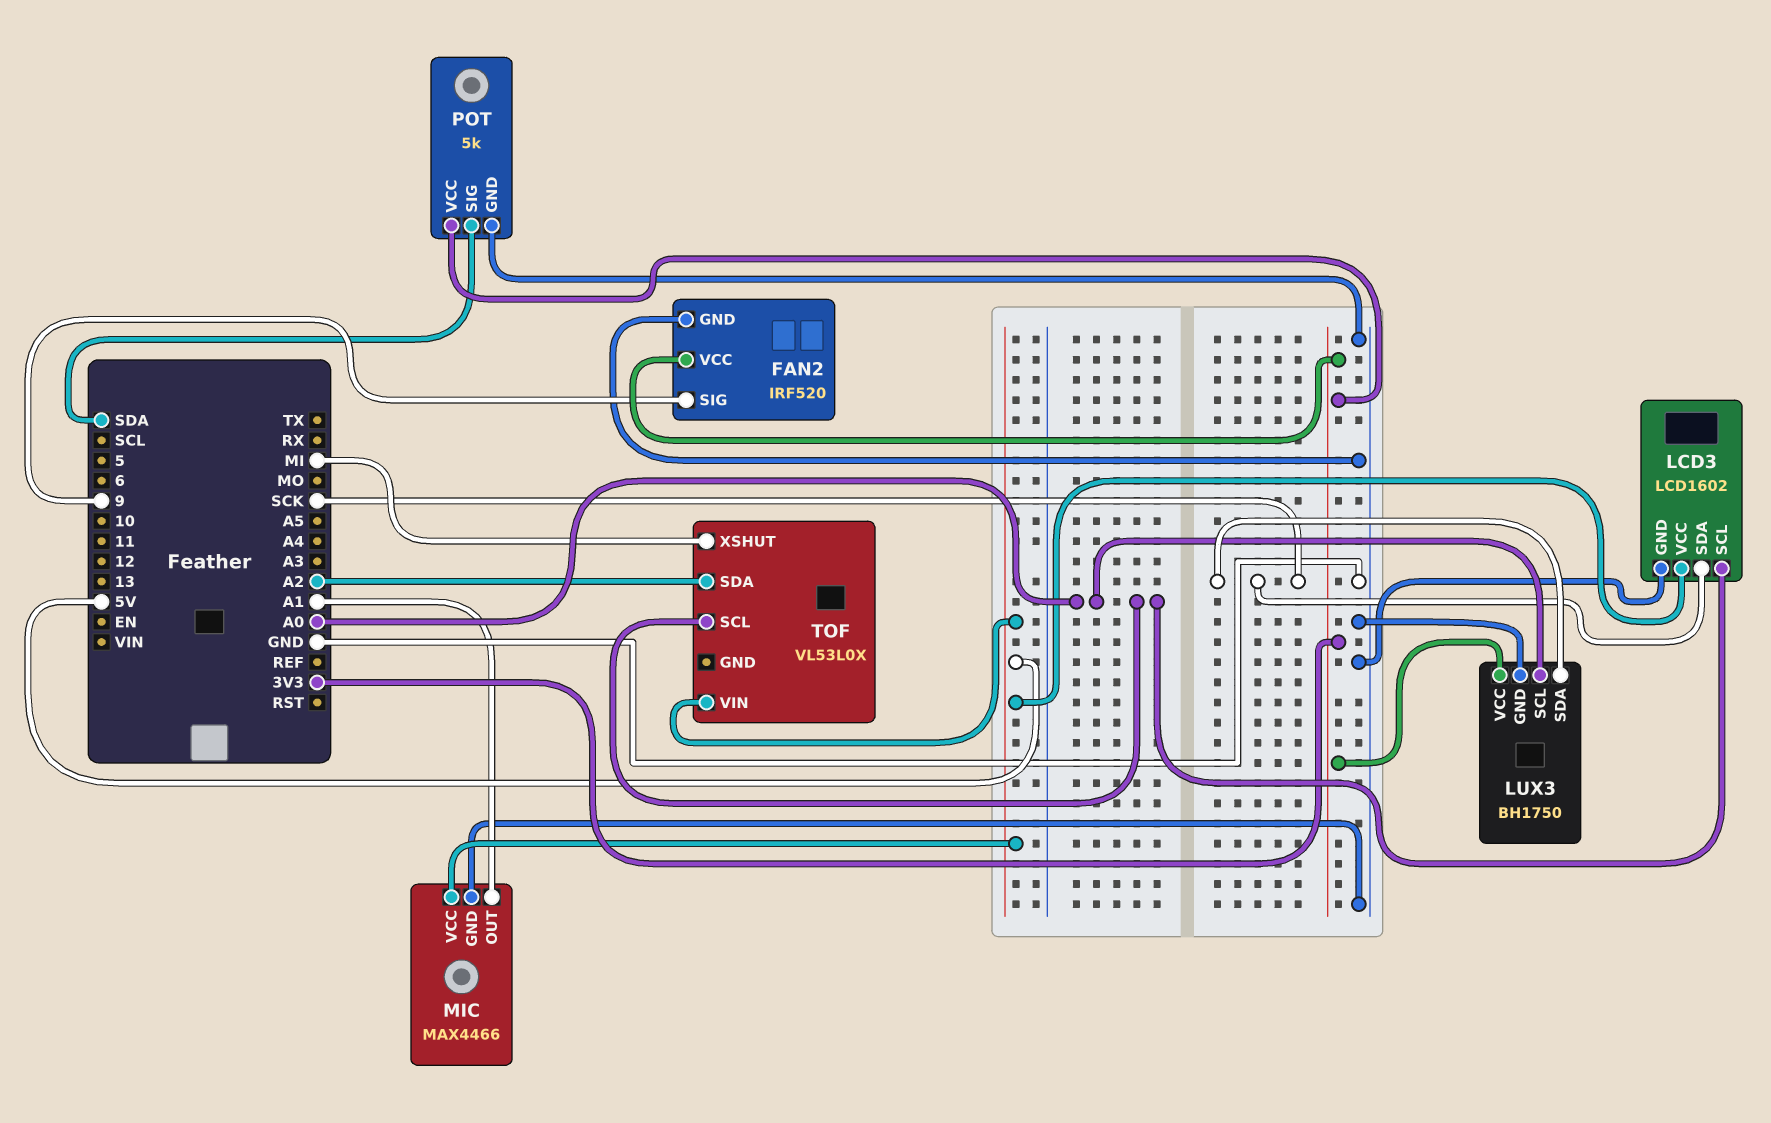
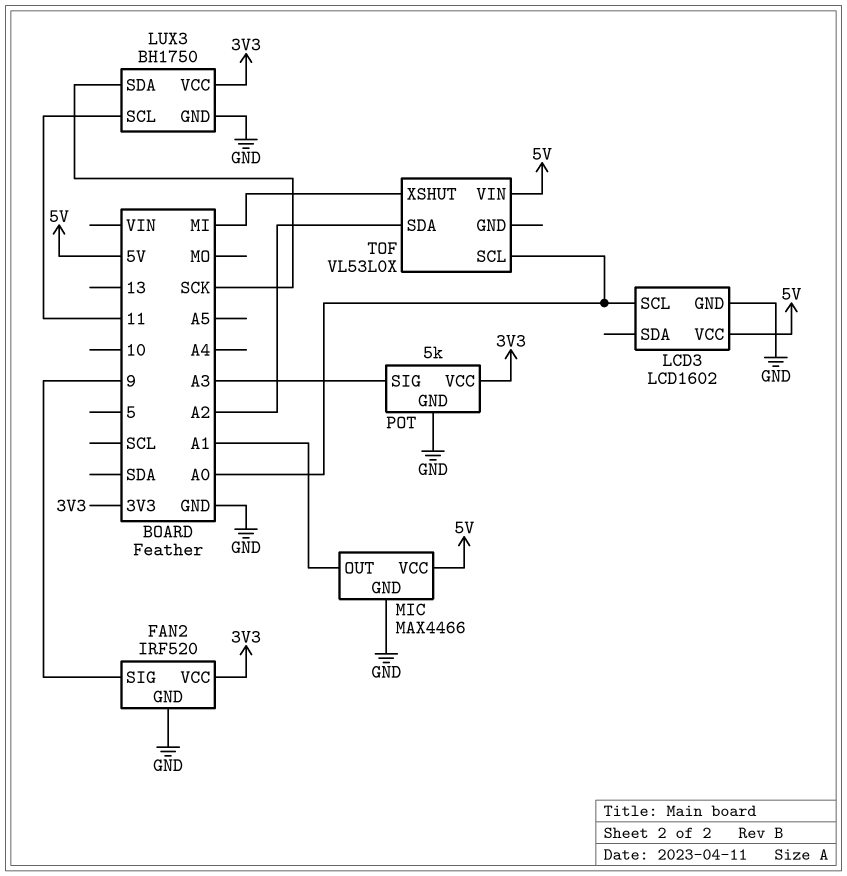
LCD3 pin SDA: SCK -> none
LUX3 pin SCL: A0 -> 11
POT pin SIG: SDA -> A3

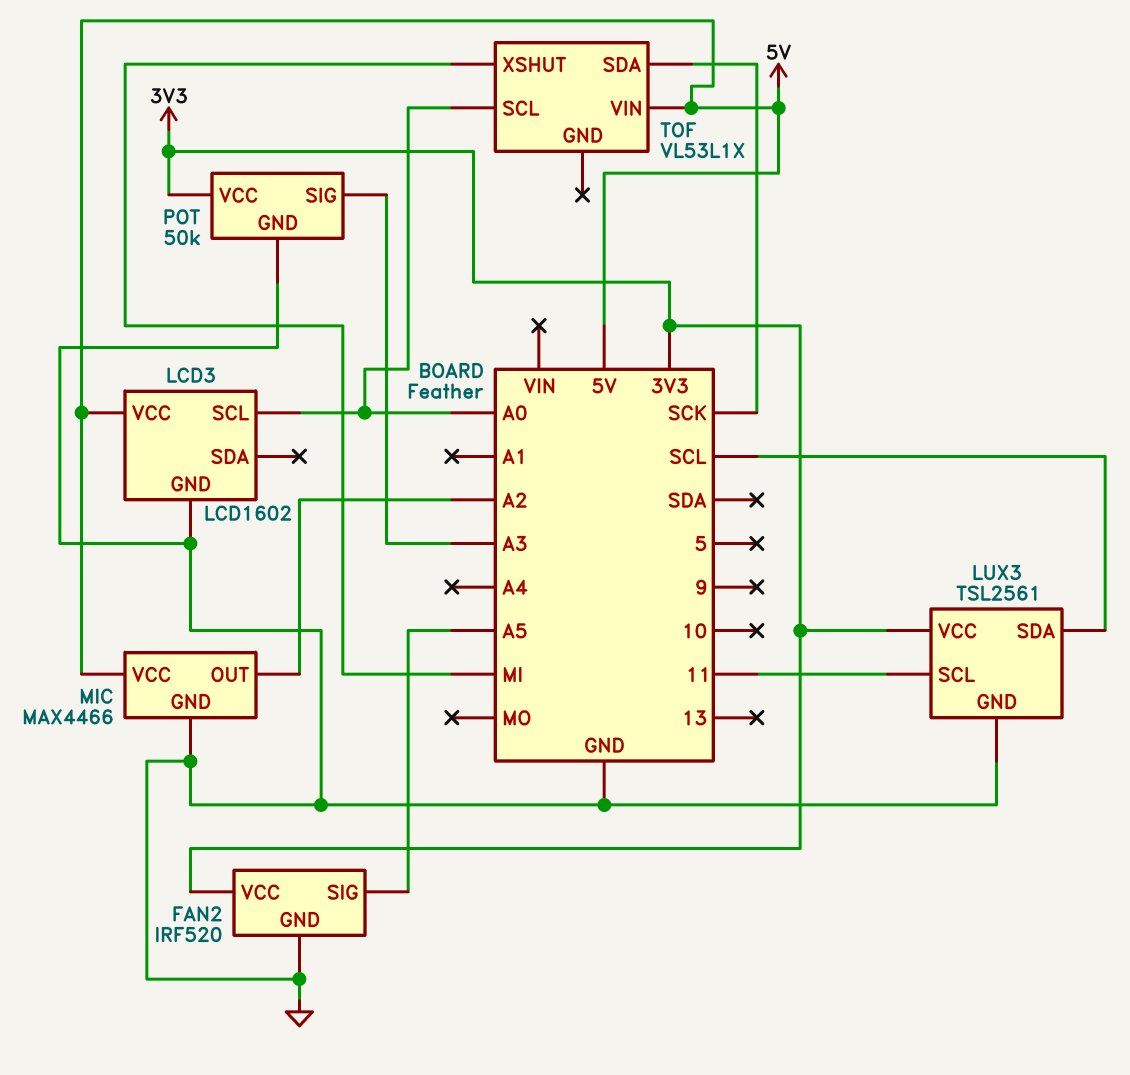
FAN2 pin SIG: 9 -> A5
LUX3: BH1750 -> TSL2561
LUX3 pin SDA: SCK -> SCL
MIC pin OUT: A1 -> A2
POT: 5k -> 50k
TOF: VL53L0X -> VL53L1X
TOF pin SDA: A2 -> SCK

